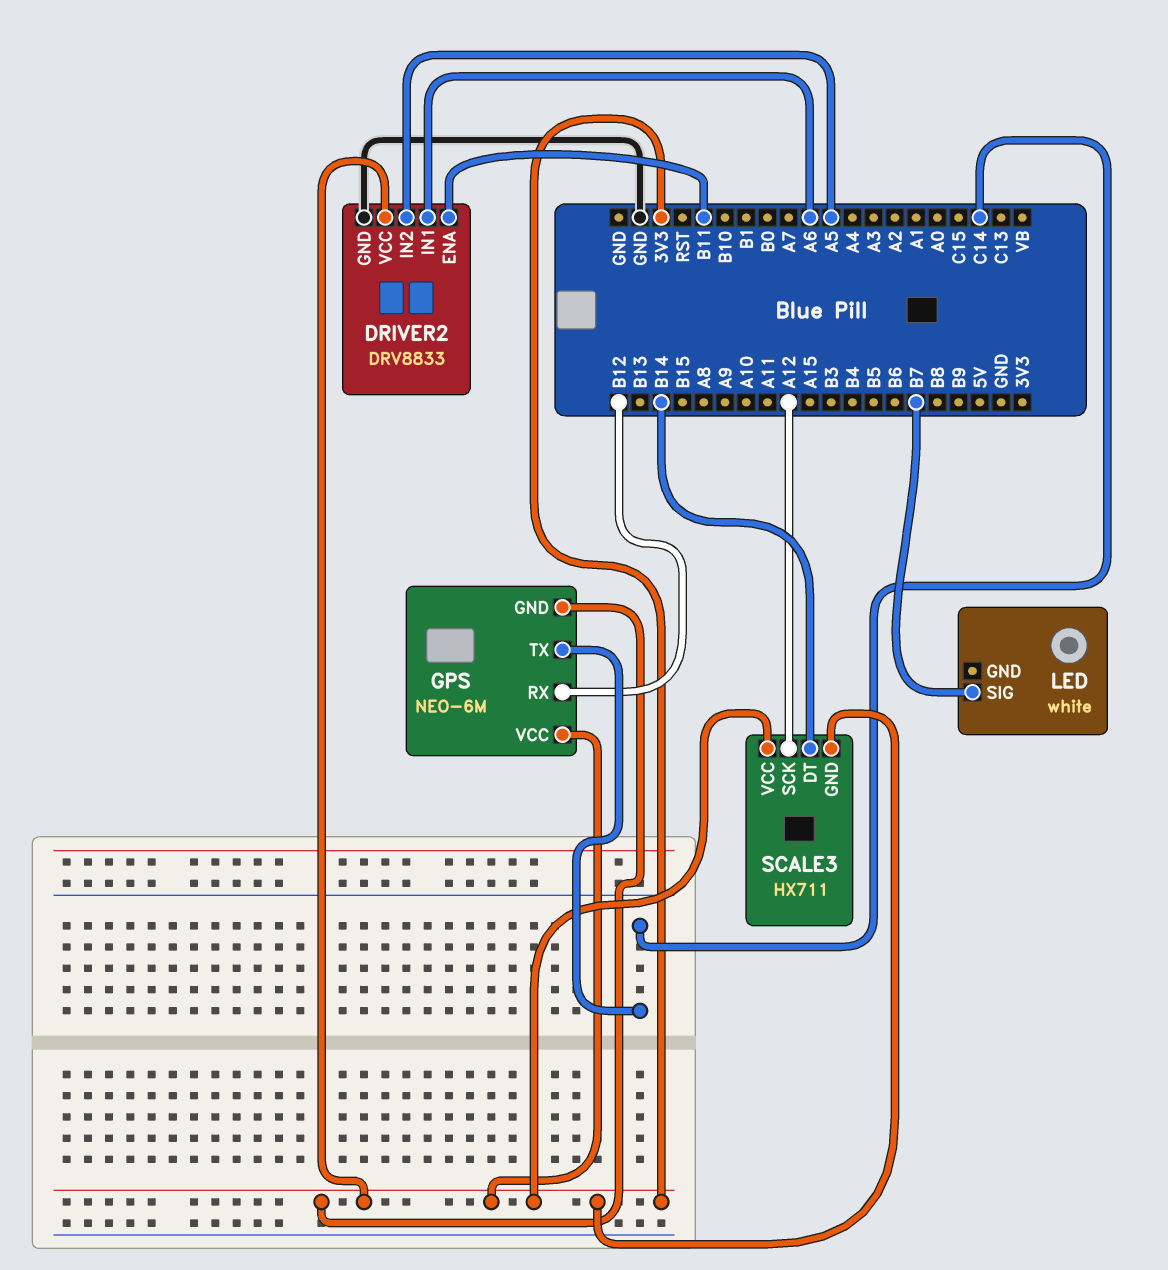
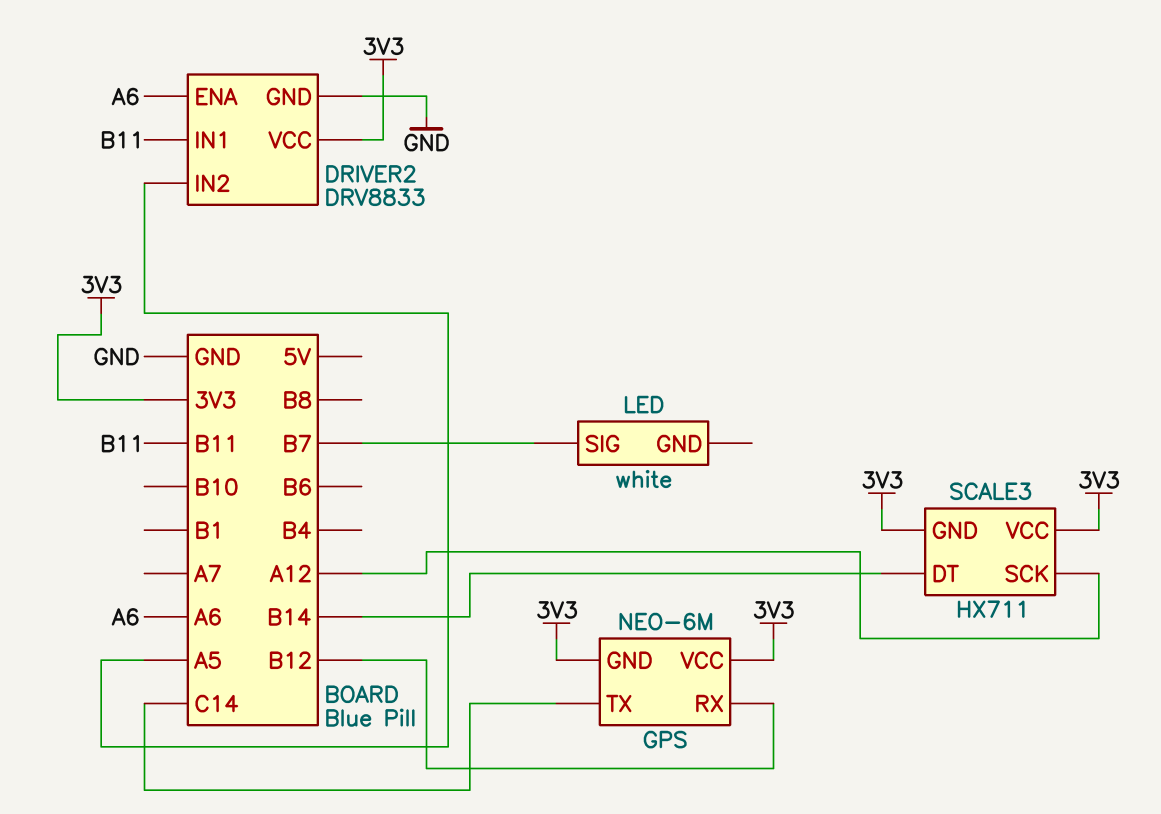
DRIVER2 pin ENA: B11 -> A6
DRIVER2 pin IN1: A6 -> B11

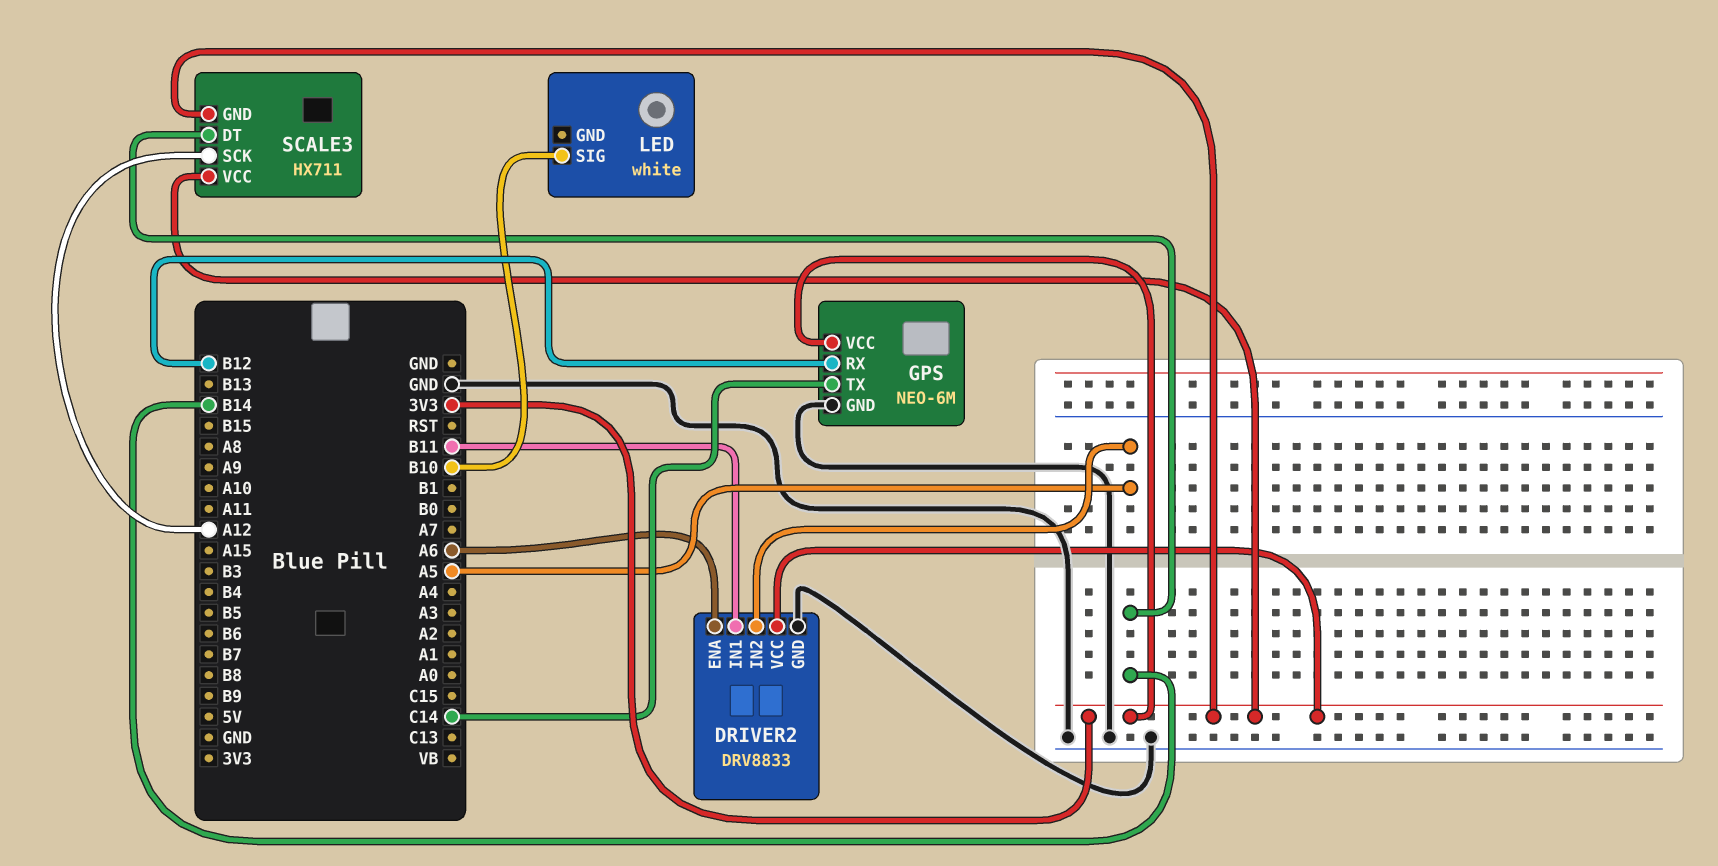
GPS pin GND: 3V3 -> GND
LED pin SIG: B7 -> B10

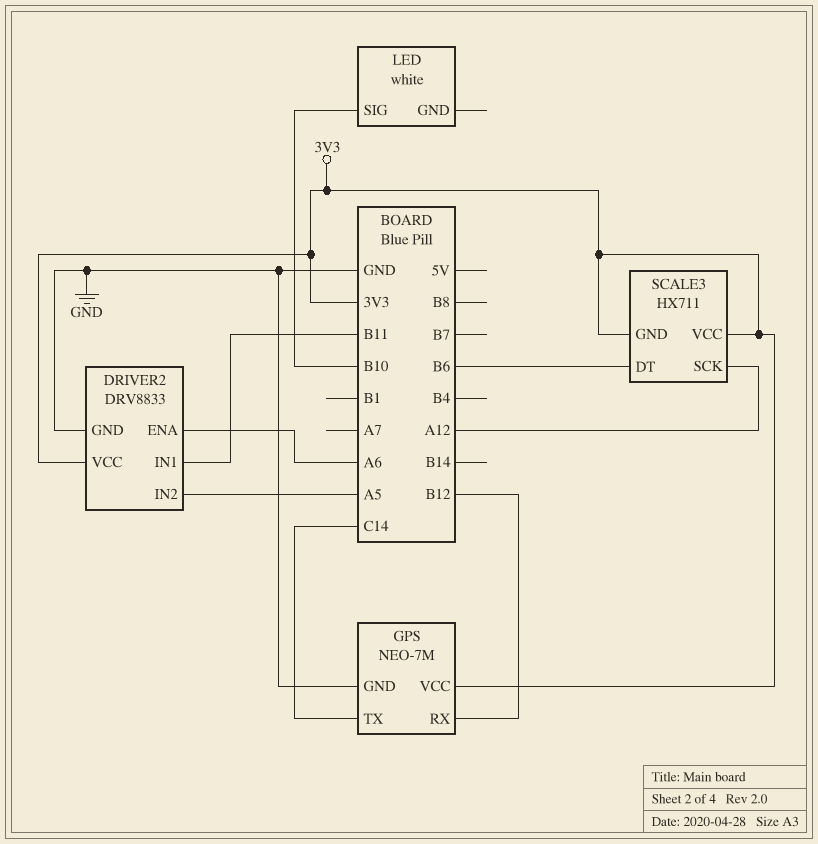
GPS: NEO-6M -> NEO-7M
SCALE3 pin DT: B14 -> B6

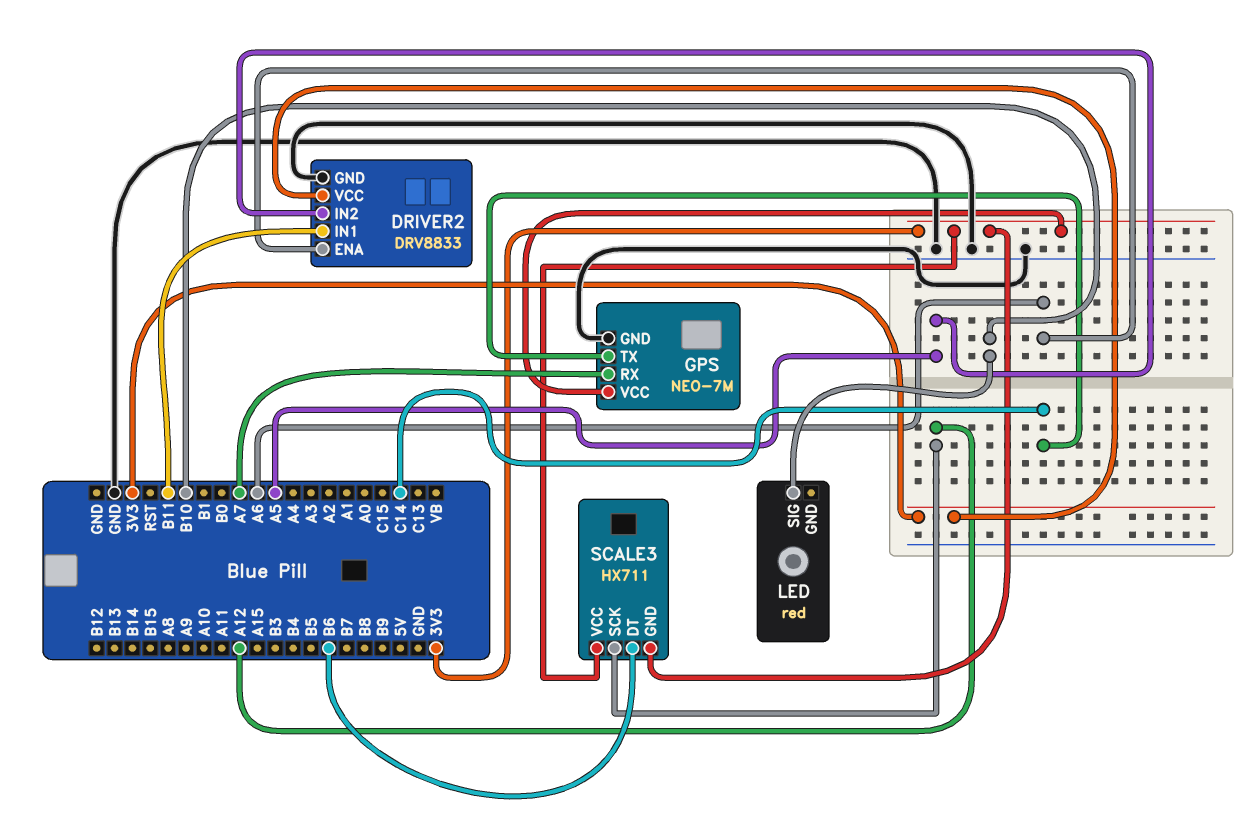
GPS pin RX: B12 -> A7
LED: white -> red

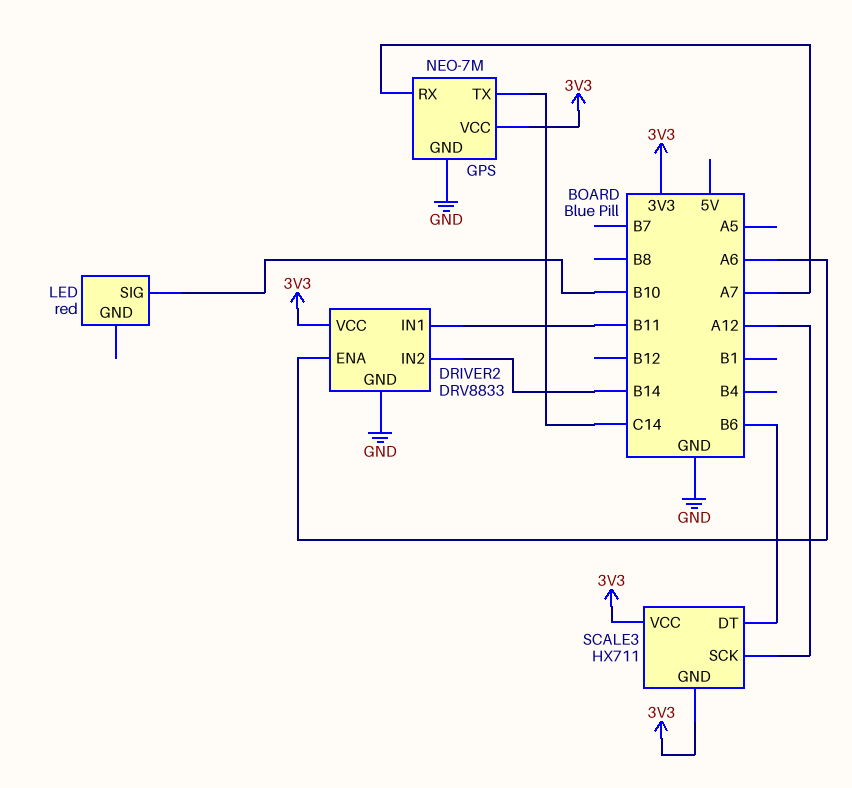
DRIVER2 pin IN2: A5 -> B14

